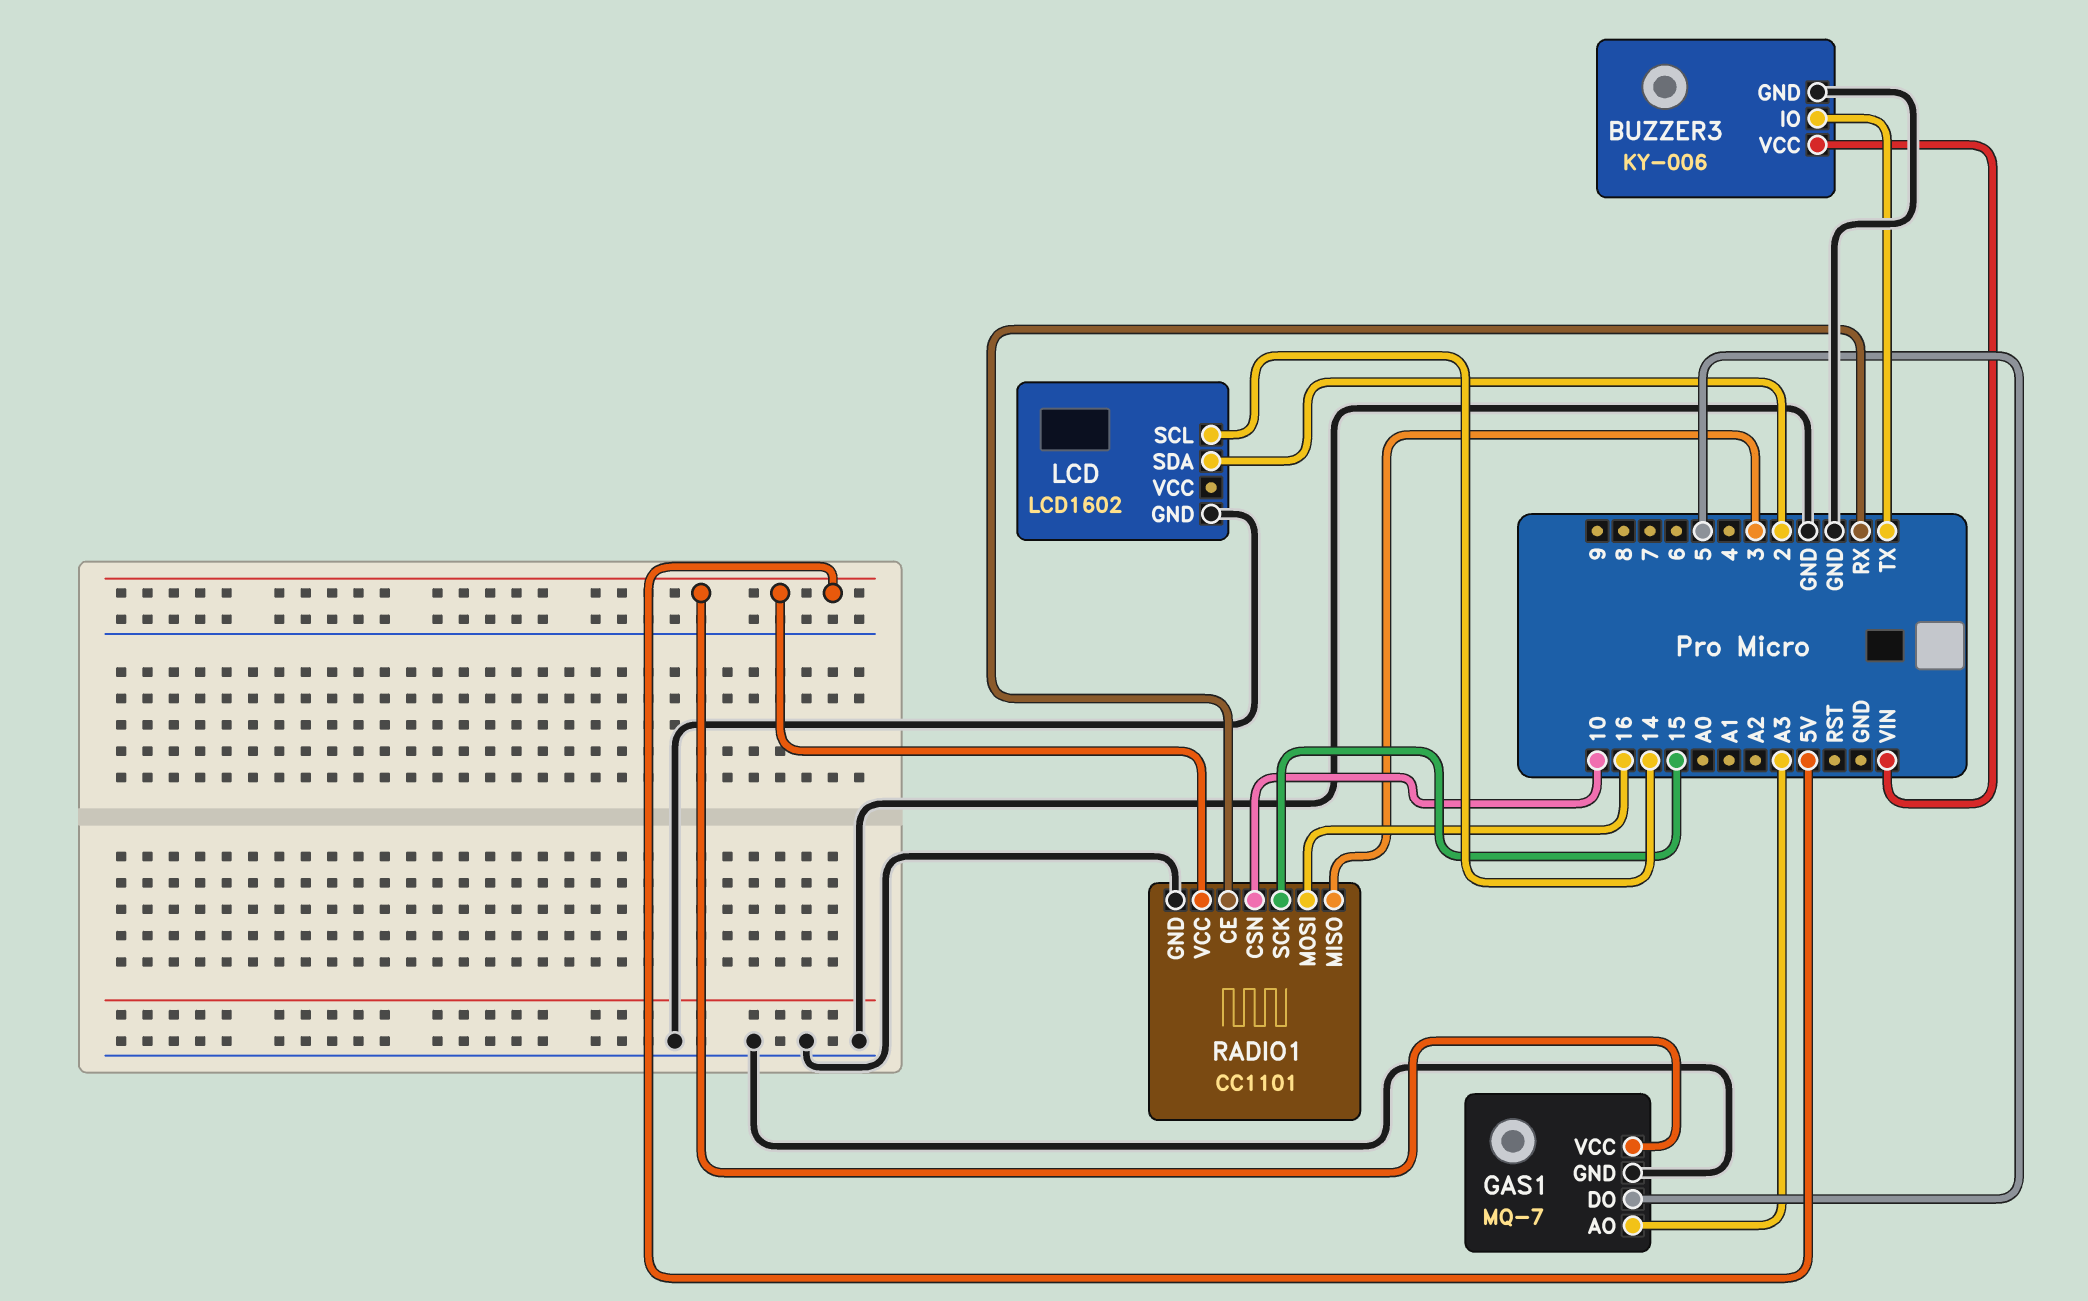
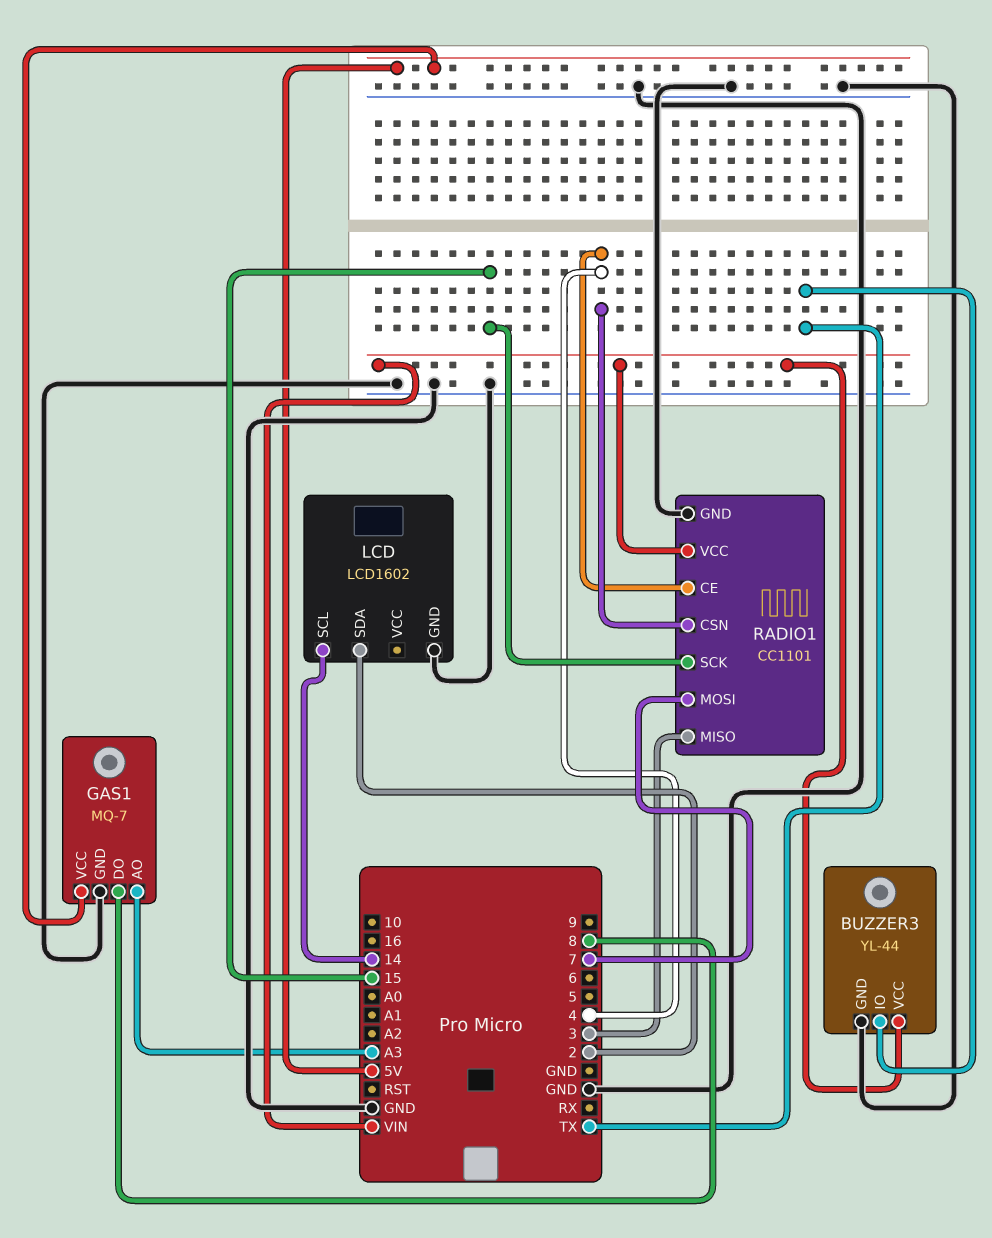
BUZZER3: KY-006 -> YL-44
GAS1 pin DO: 5 -> 8
RADIO1 pin CE: RX -> 4
RADIO1 pin CSN: 10 -> 4
RADIO1 pin MOSI: 16 -> 7
RADIO1 pin VCC: 5V -> VIN

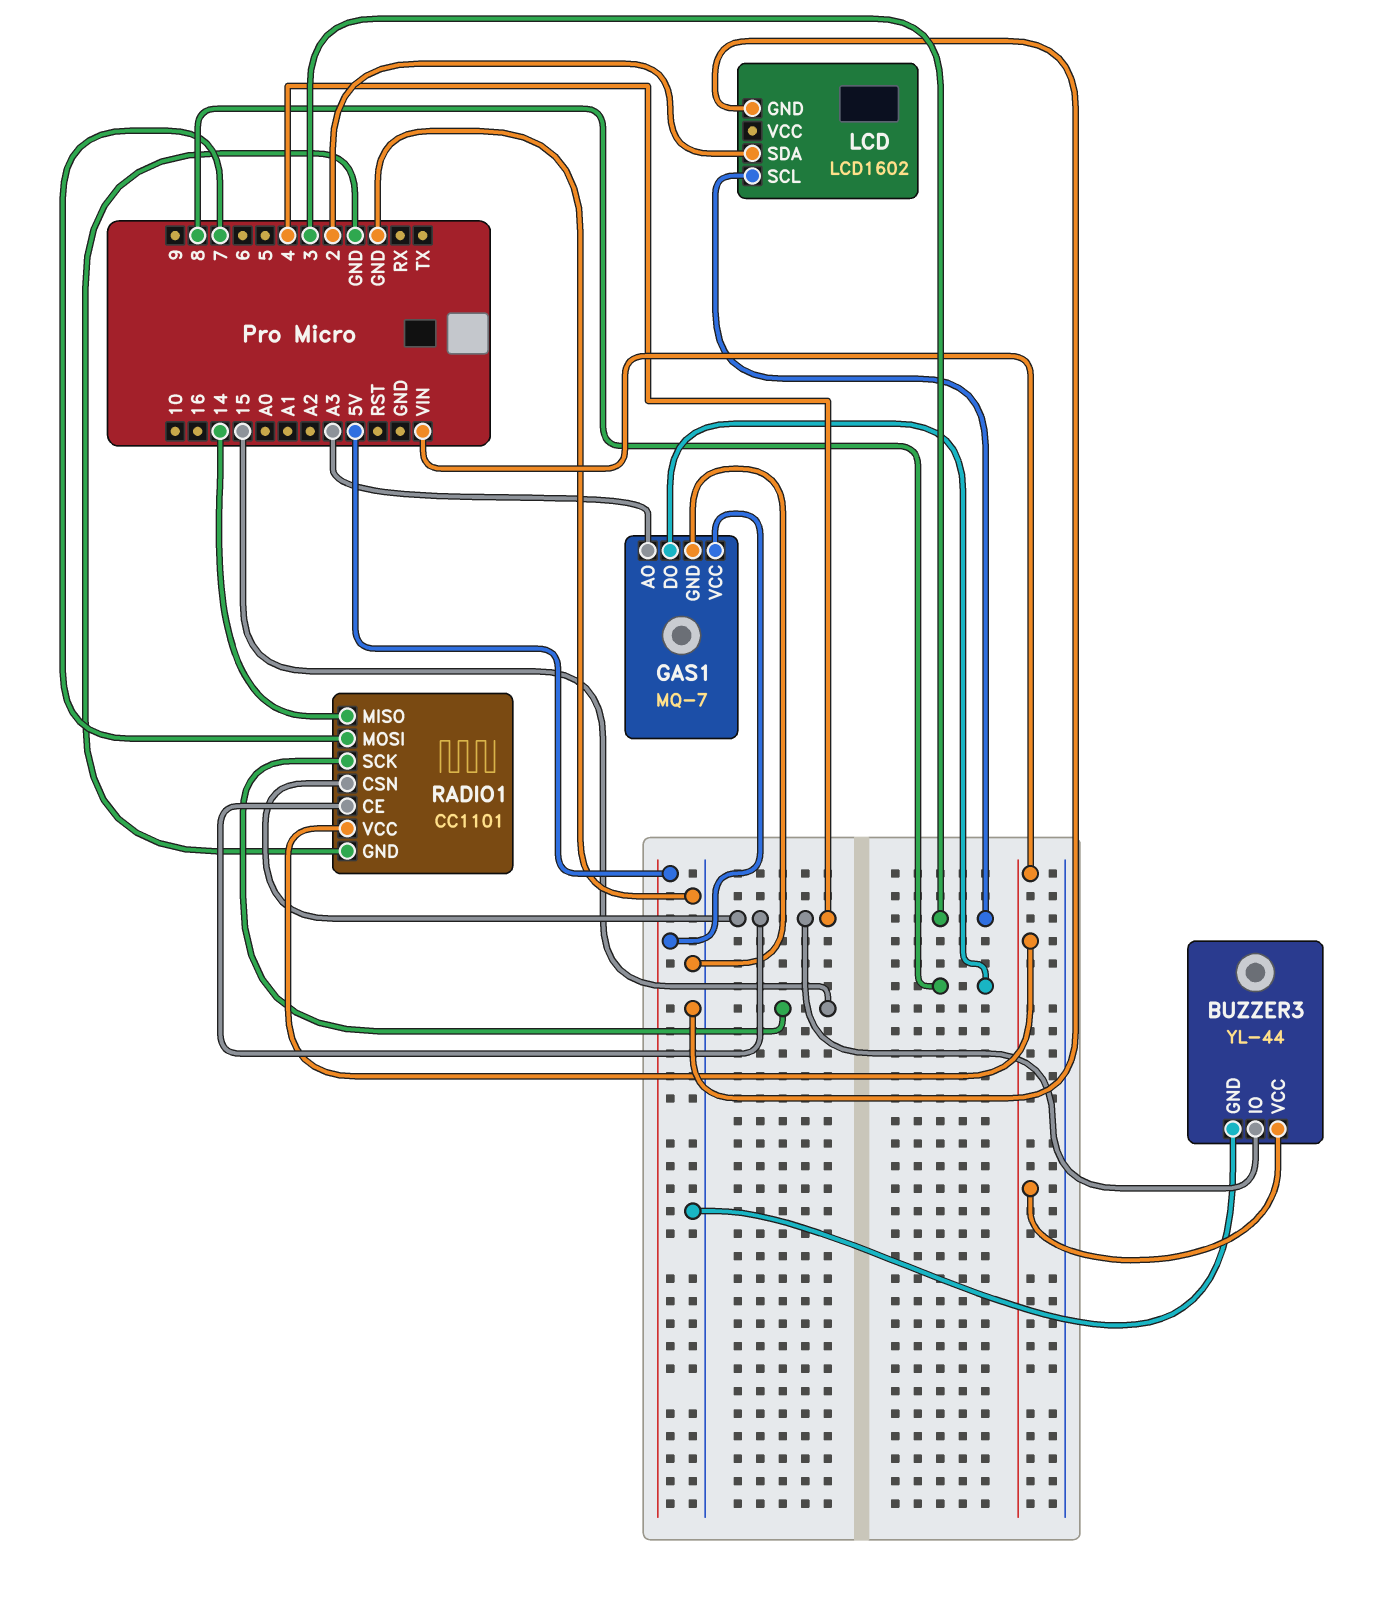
BUZZER3 pin IO: TX -> 4
LCD pin SCL: 14 -> 3
RADIO1 pin MISO: 3 -> 14

